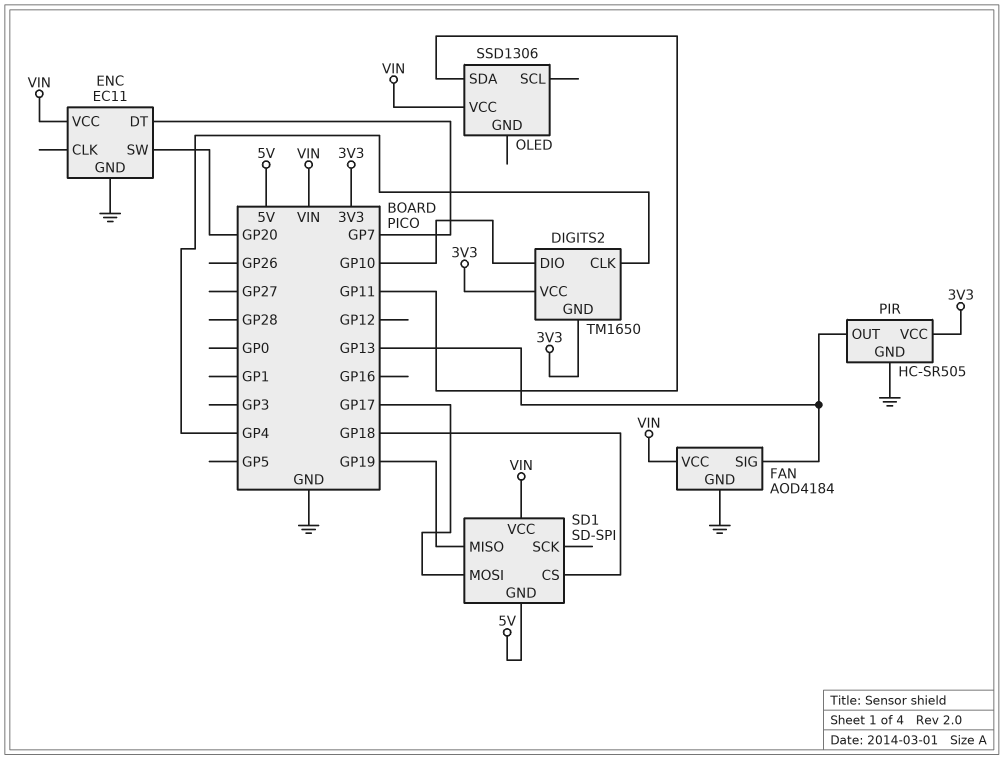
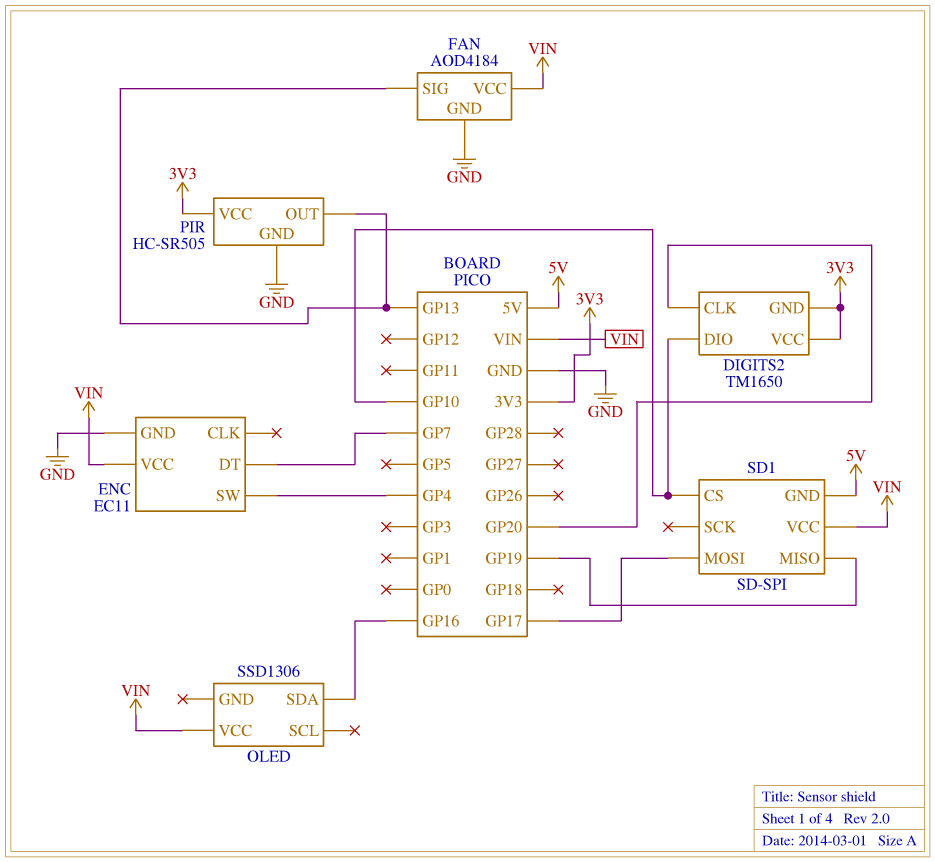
DIGITS2 pin CLK: GP4 -> GP20
ENC pin SW: GP20 -> GP4
OLED pin SDA: GP11 -> GP16
SD1 pin CS: GP18 -> GP10

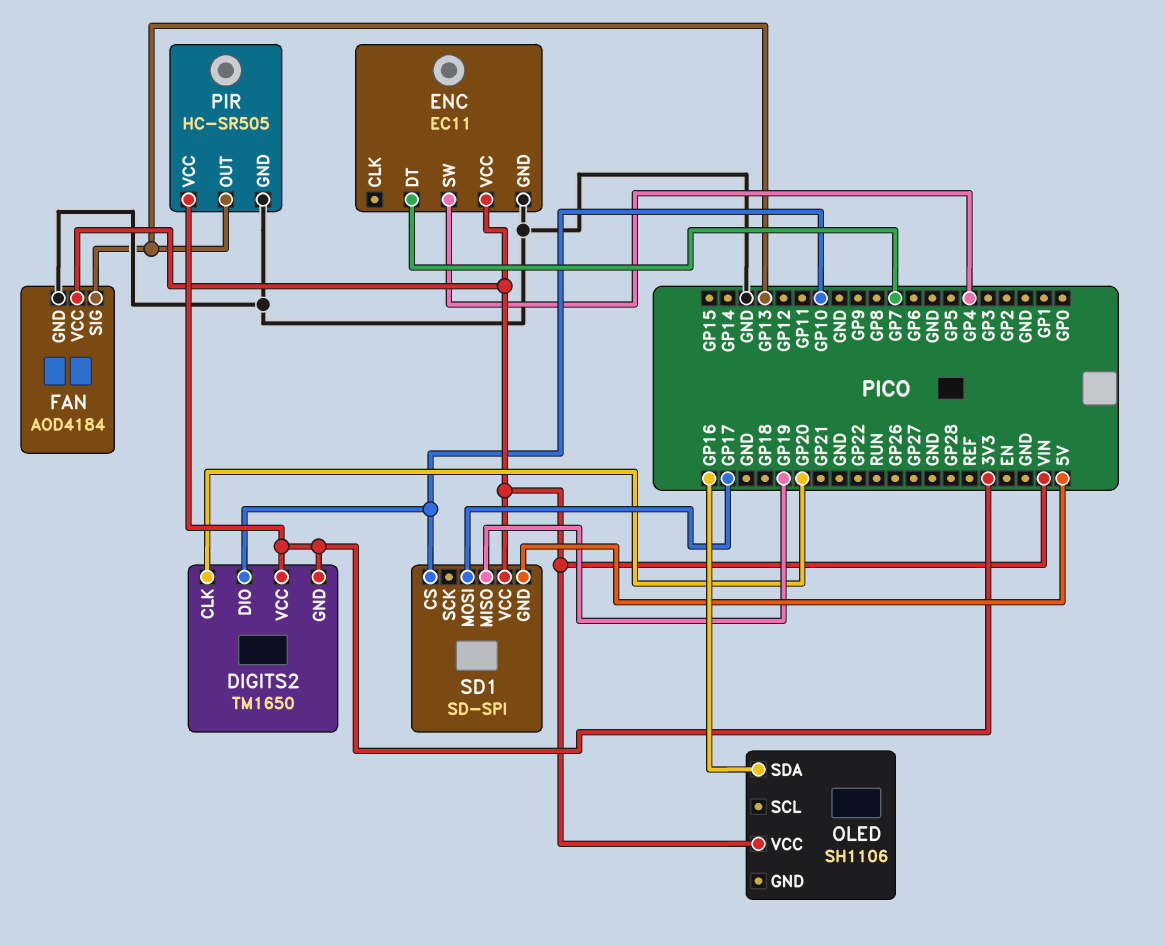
OLED: SSD1306 -> SH1106

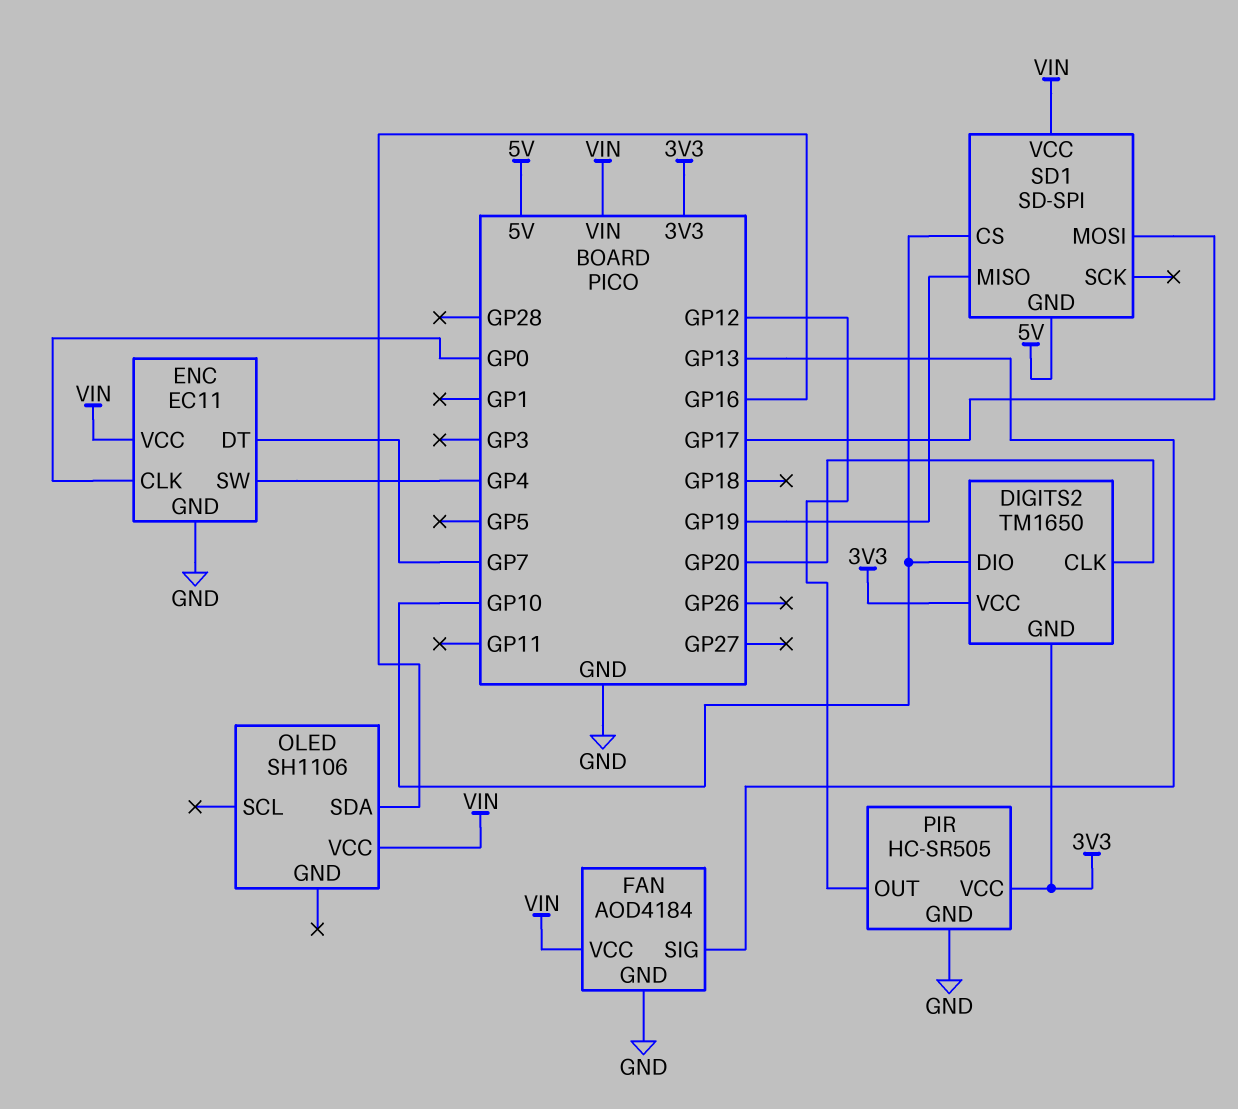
ENC pin CLK: none -> GP0
PIR pin OUT: GP13 -> GP12

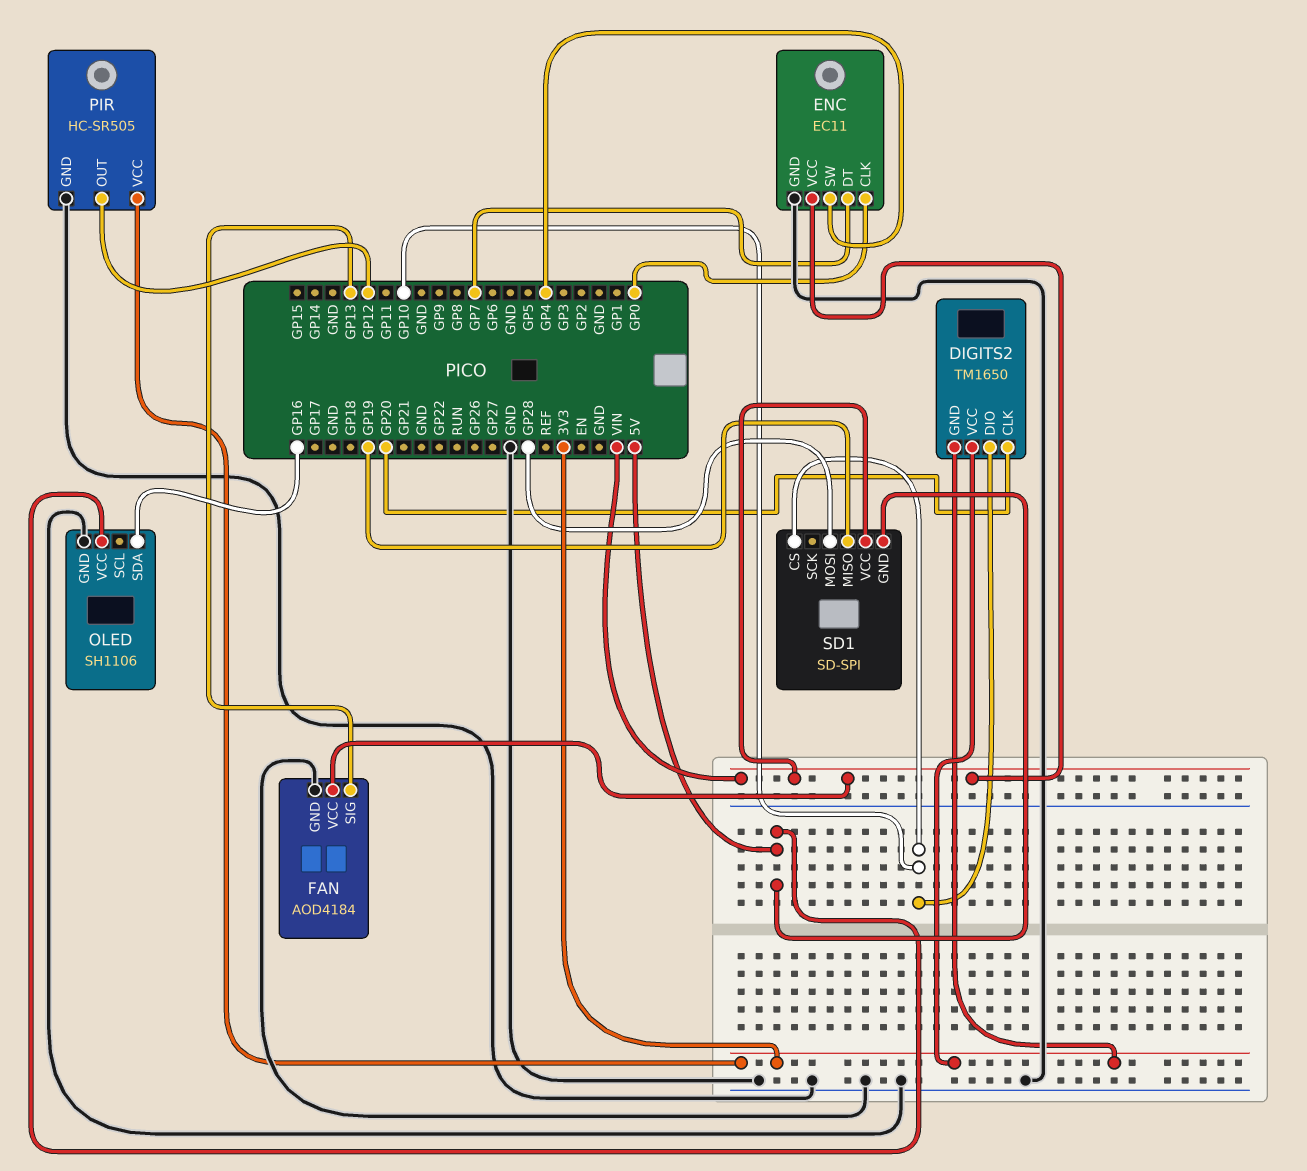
OLED pin GND: none -> GND
OLED pin VCC: VIN -> 5V
SD1 pin MOSI: GP17 -> GP28

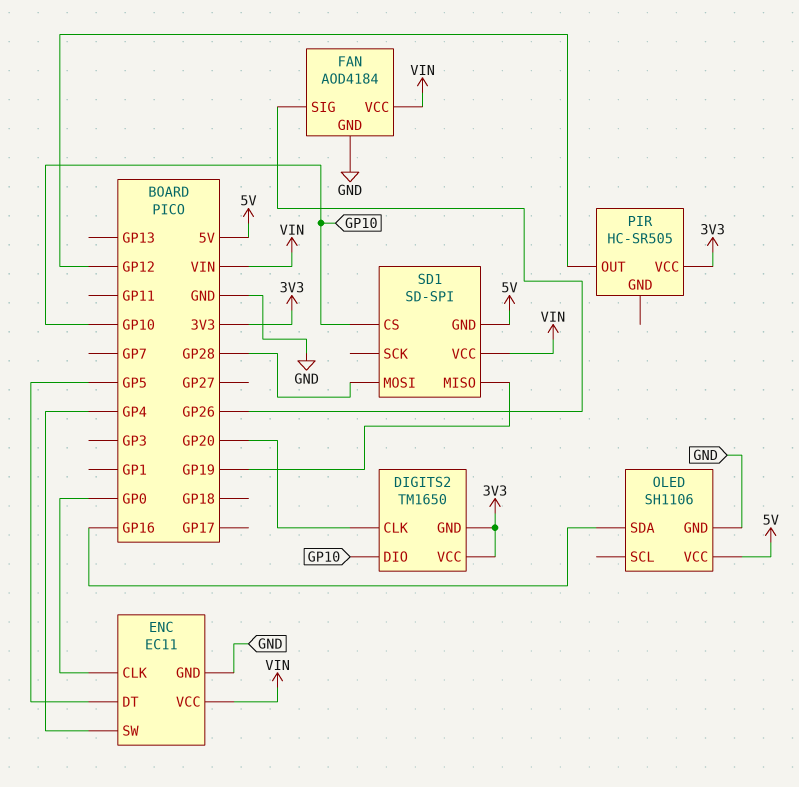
ENC pin DT: GP7 -> GP5
FAN pin SIG: GP13 -> GP26
PIR pin GND: GND -> none

